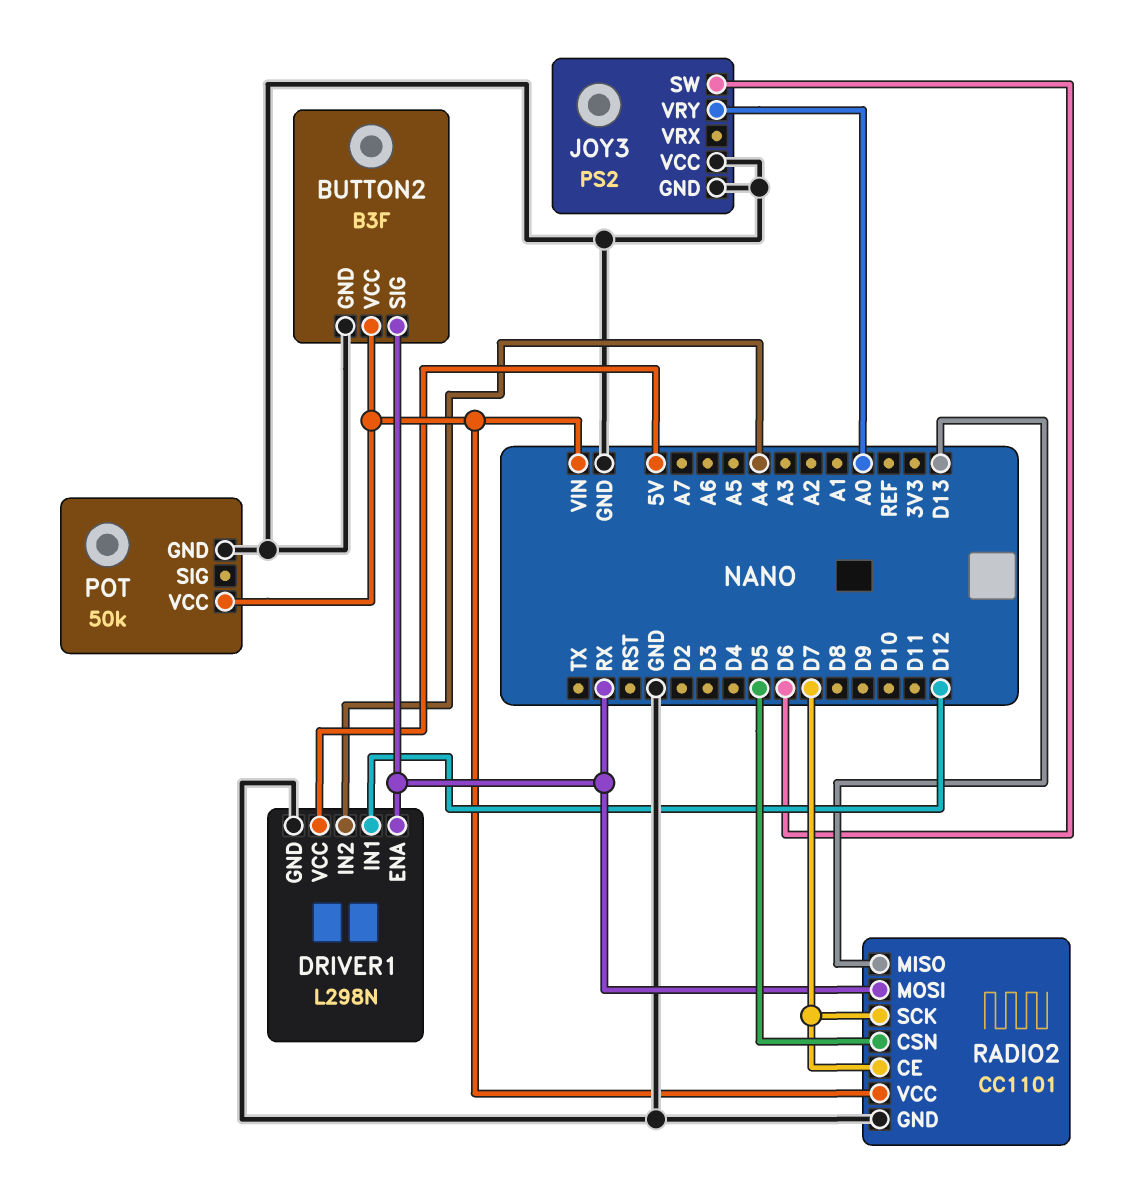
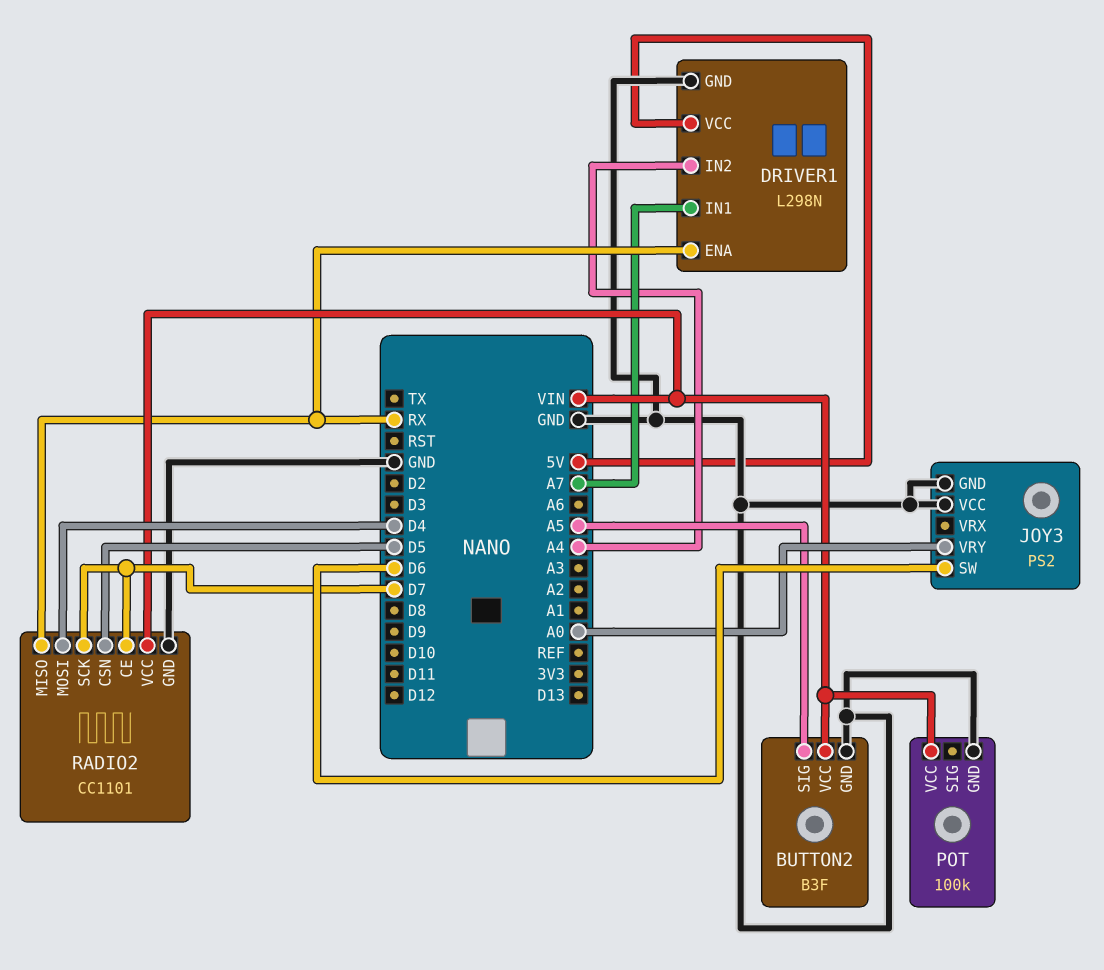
BUTTON2 pin SIG: RX -> A5
DRIVER1 pin IN1: D12 -> A7
POT: 50k -> 100k
RADIO2 pin MISO: D13 -> RX
RADIO2 pin MOSI: RX -> D4

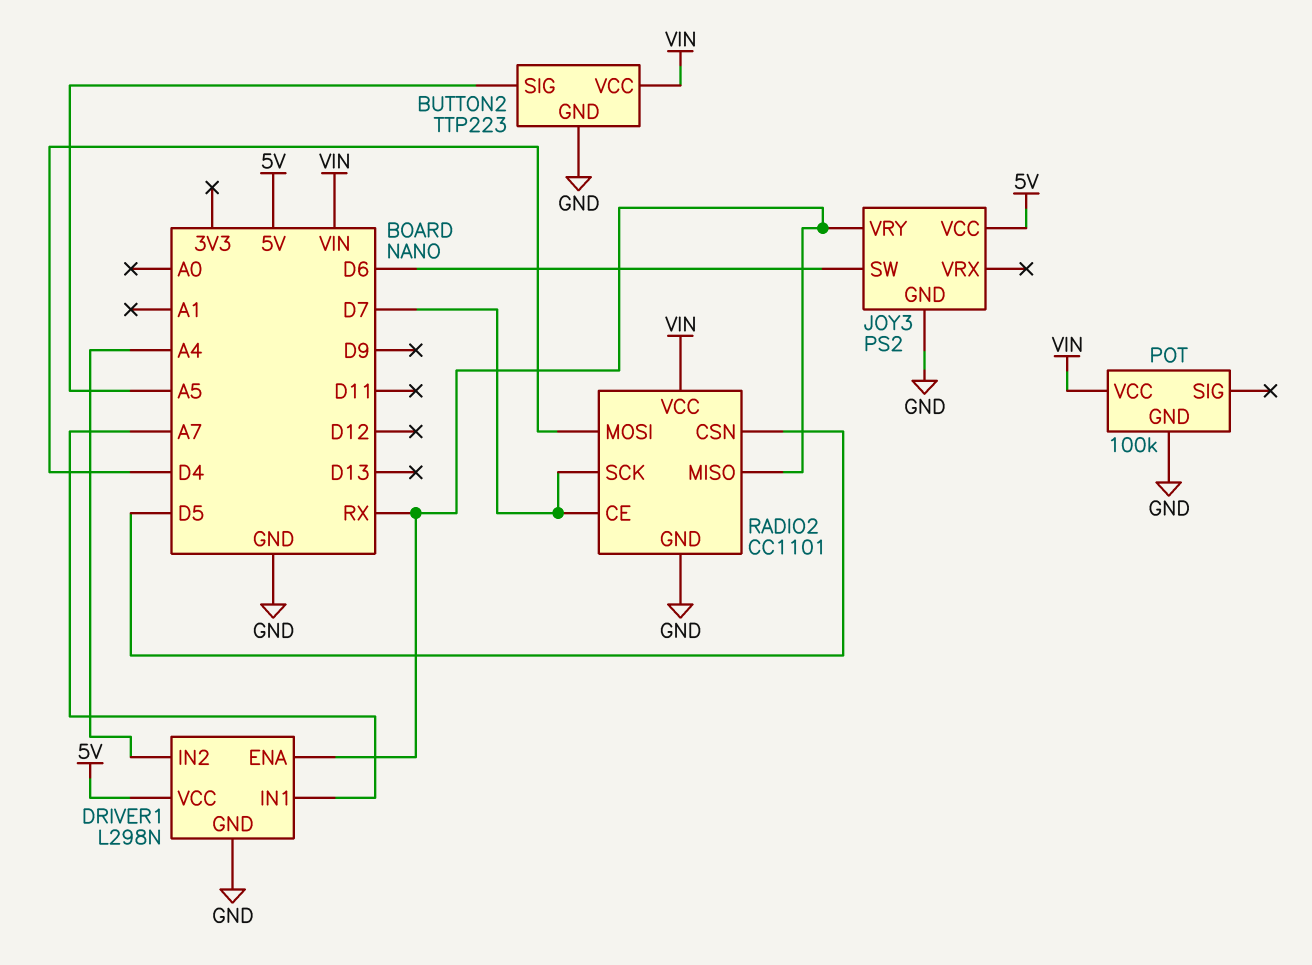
BUTTON2: B3F -> TTP223
JOY3 pin VCC: GND -> 5V
JOY3 pin VRY: A0 -> RX

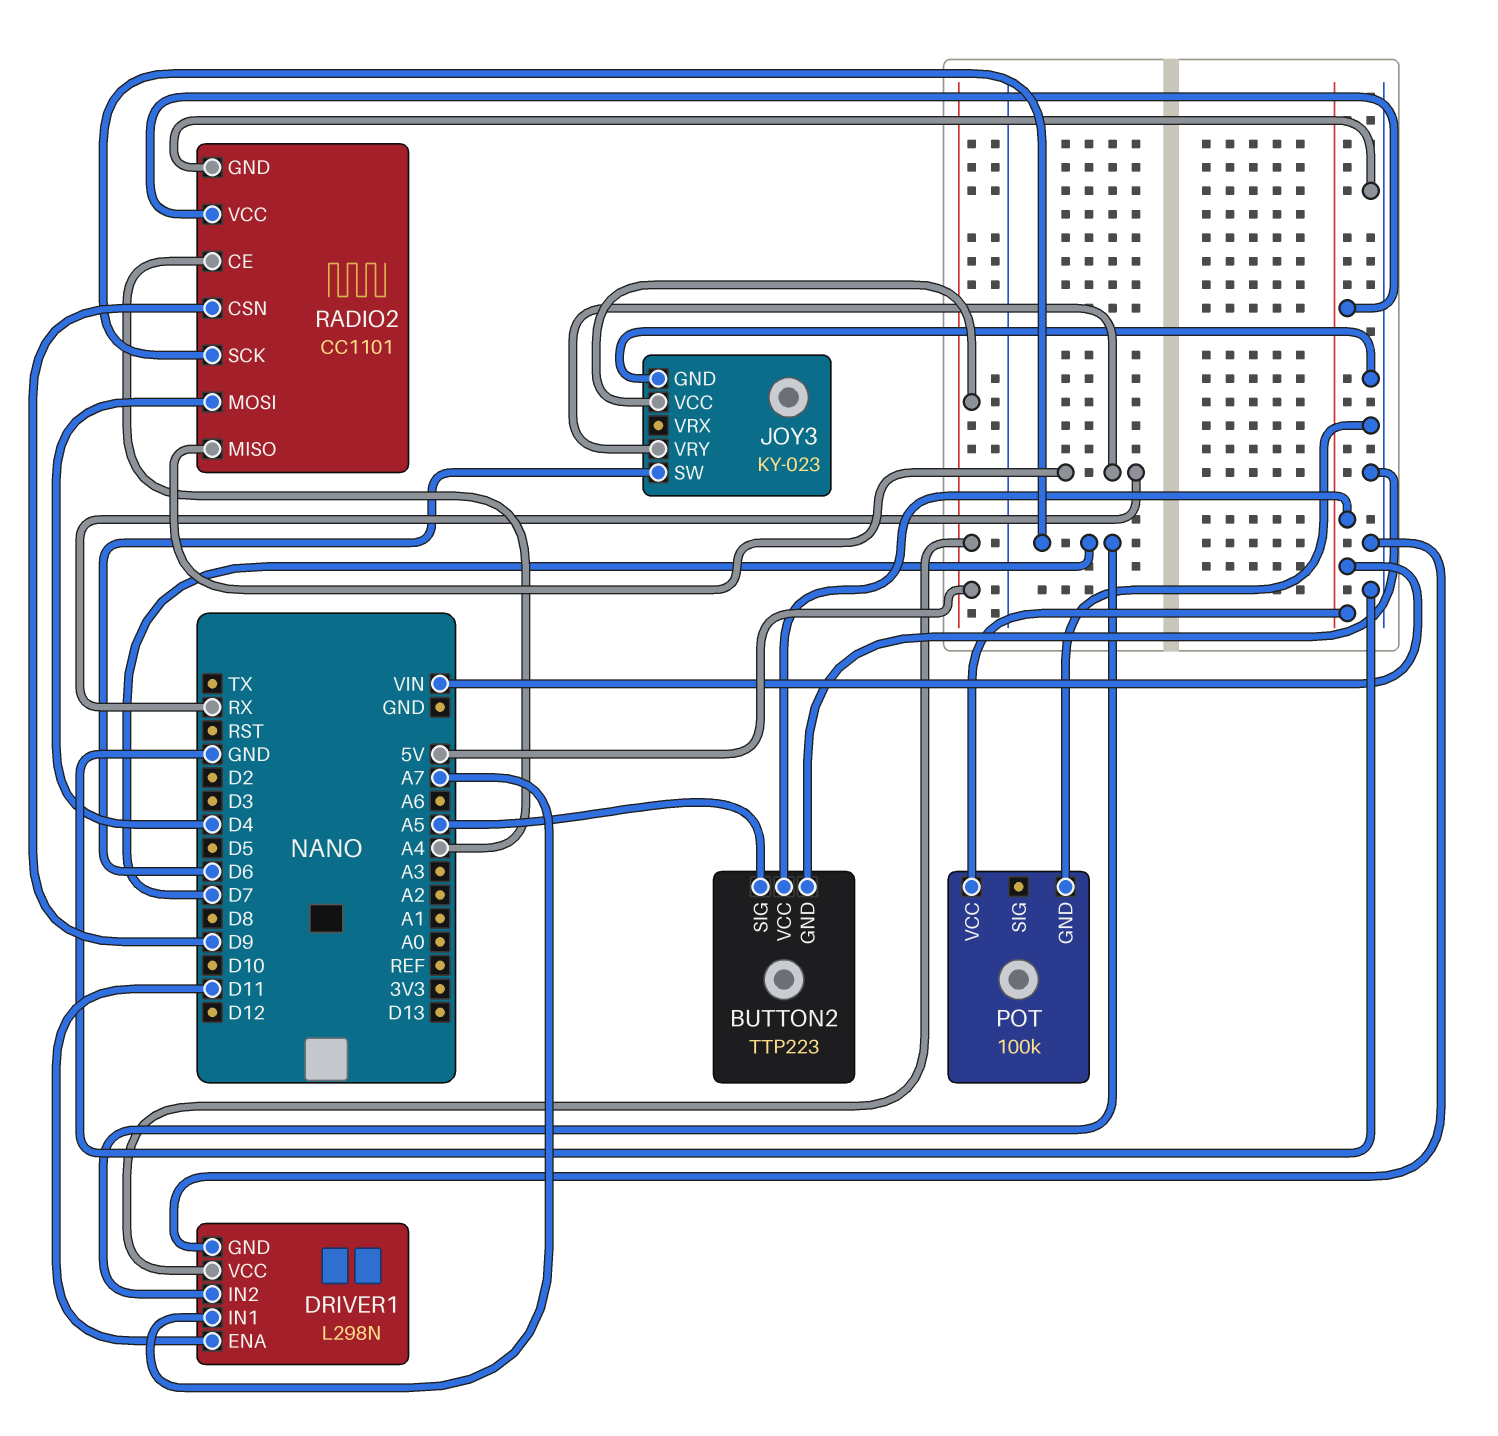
DRIVER1 pin ENA: RX -> D11
DRIVER1 pin IN2: A4 -> D7
JOY3: PS2 -> KY-023
RADIO2 pin CE: D7 -> A4
RADIO2 pin CSN: D5 -> D9

